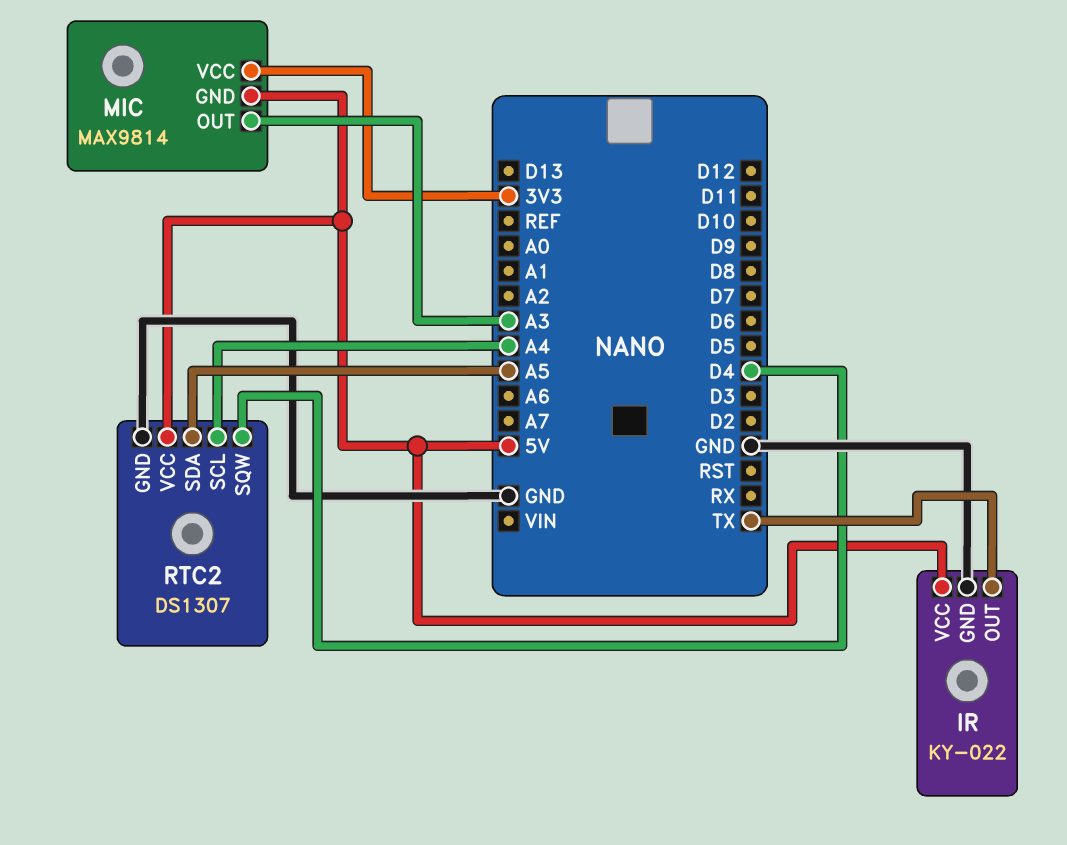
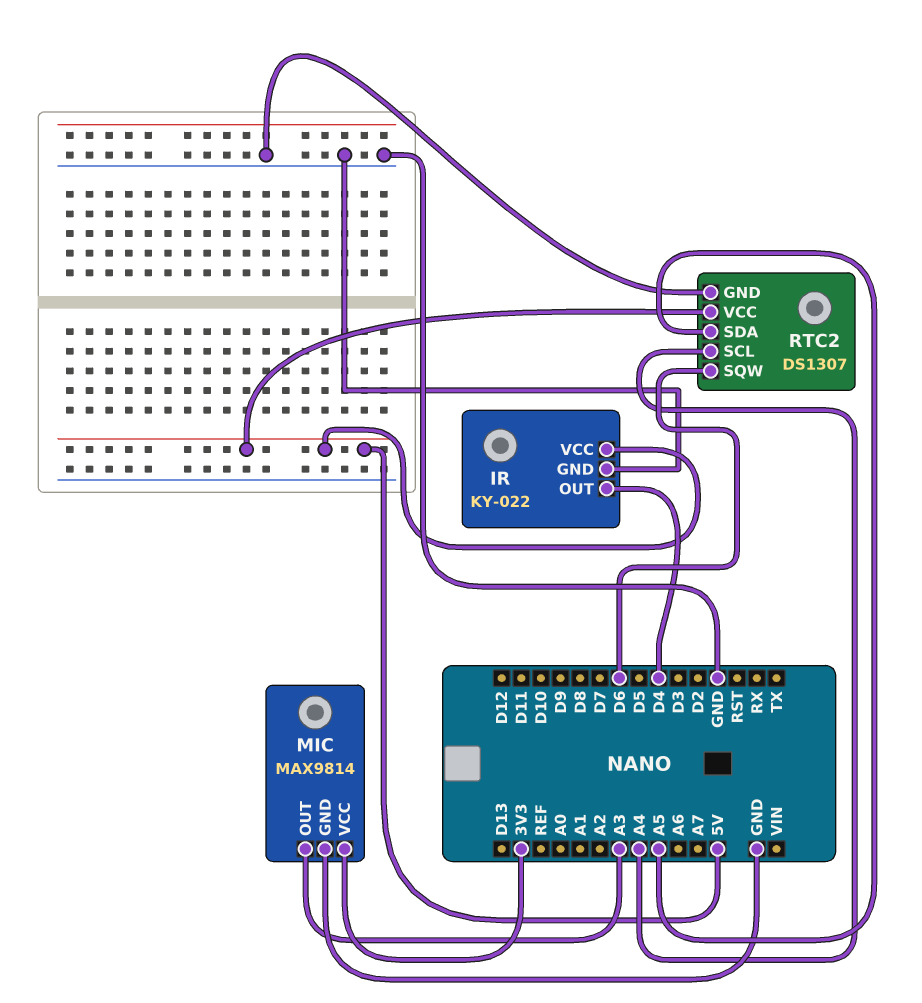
IR pin OUT: TX -> D4
MIC pin GND: 5V -> GND
RTC2 pin SQW: D4 -> D6

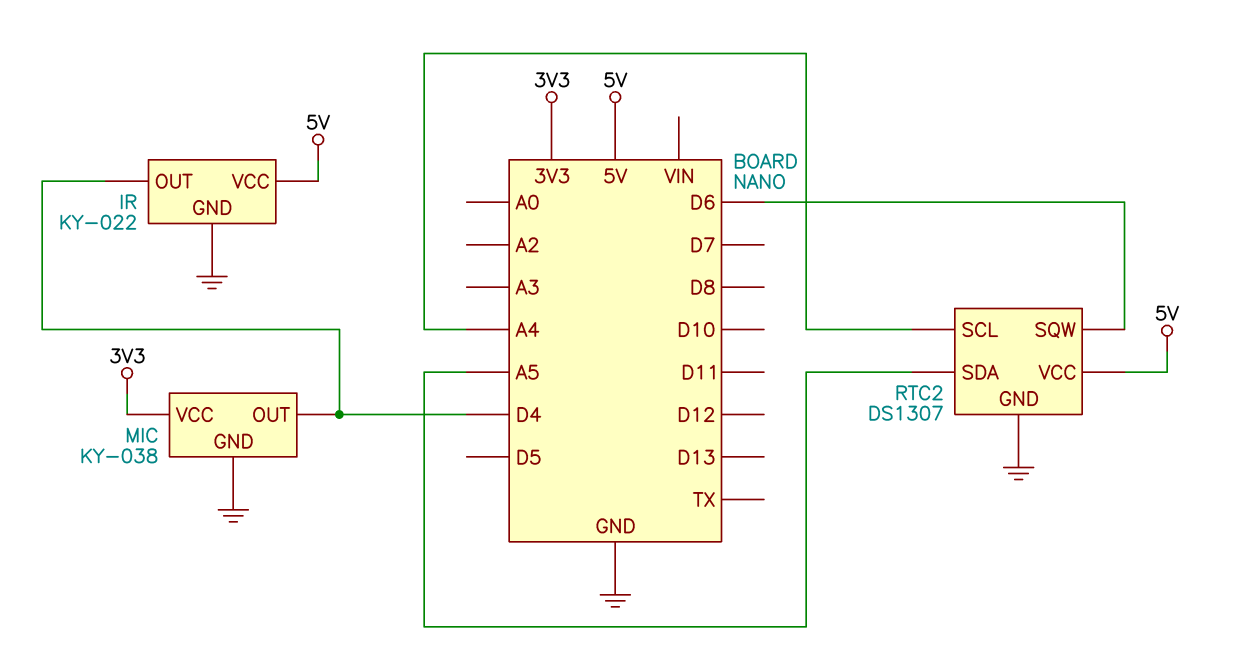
MIC: MAX9814 -> KY-038
MIC pin OUT: A3 -> D4

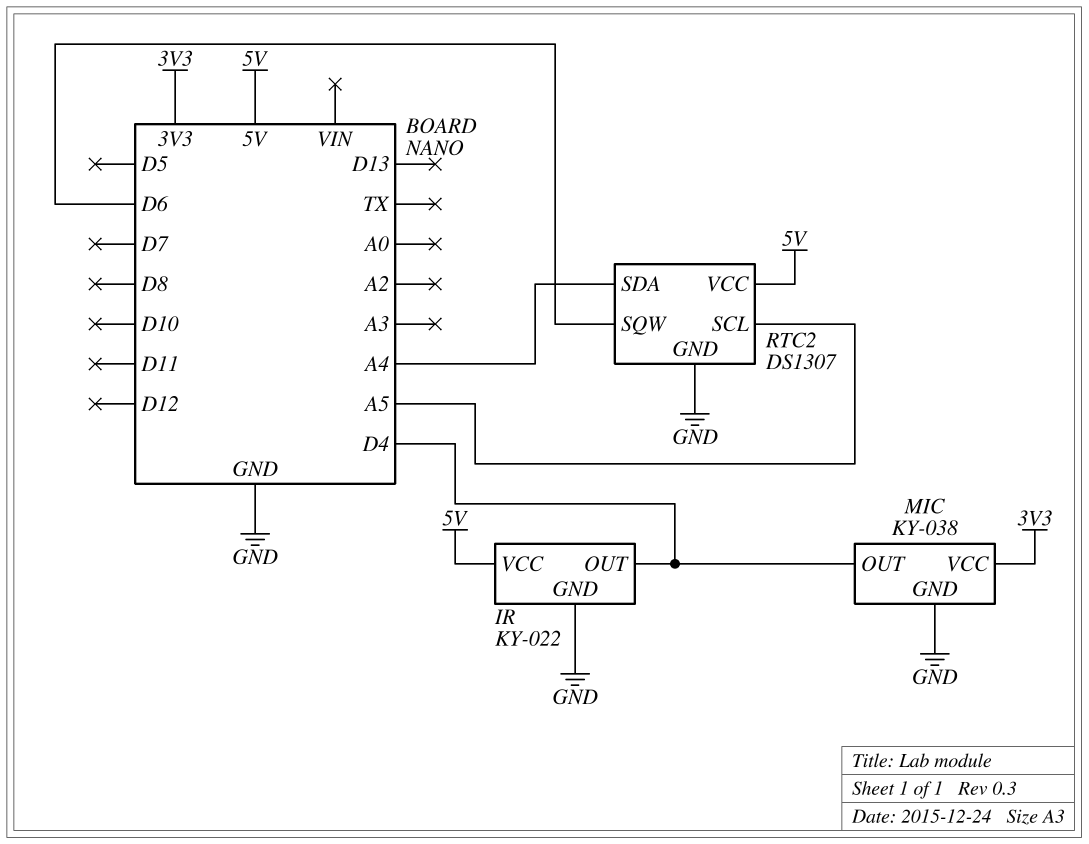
RTC2 pin SCL: A4 -> A5
RTC2 pin SDA: A5 -> A4

